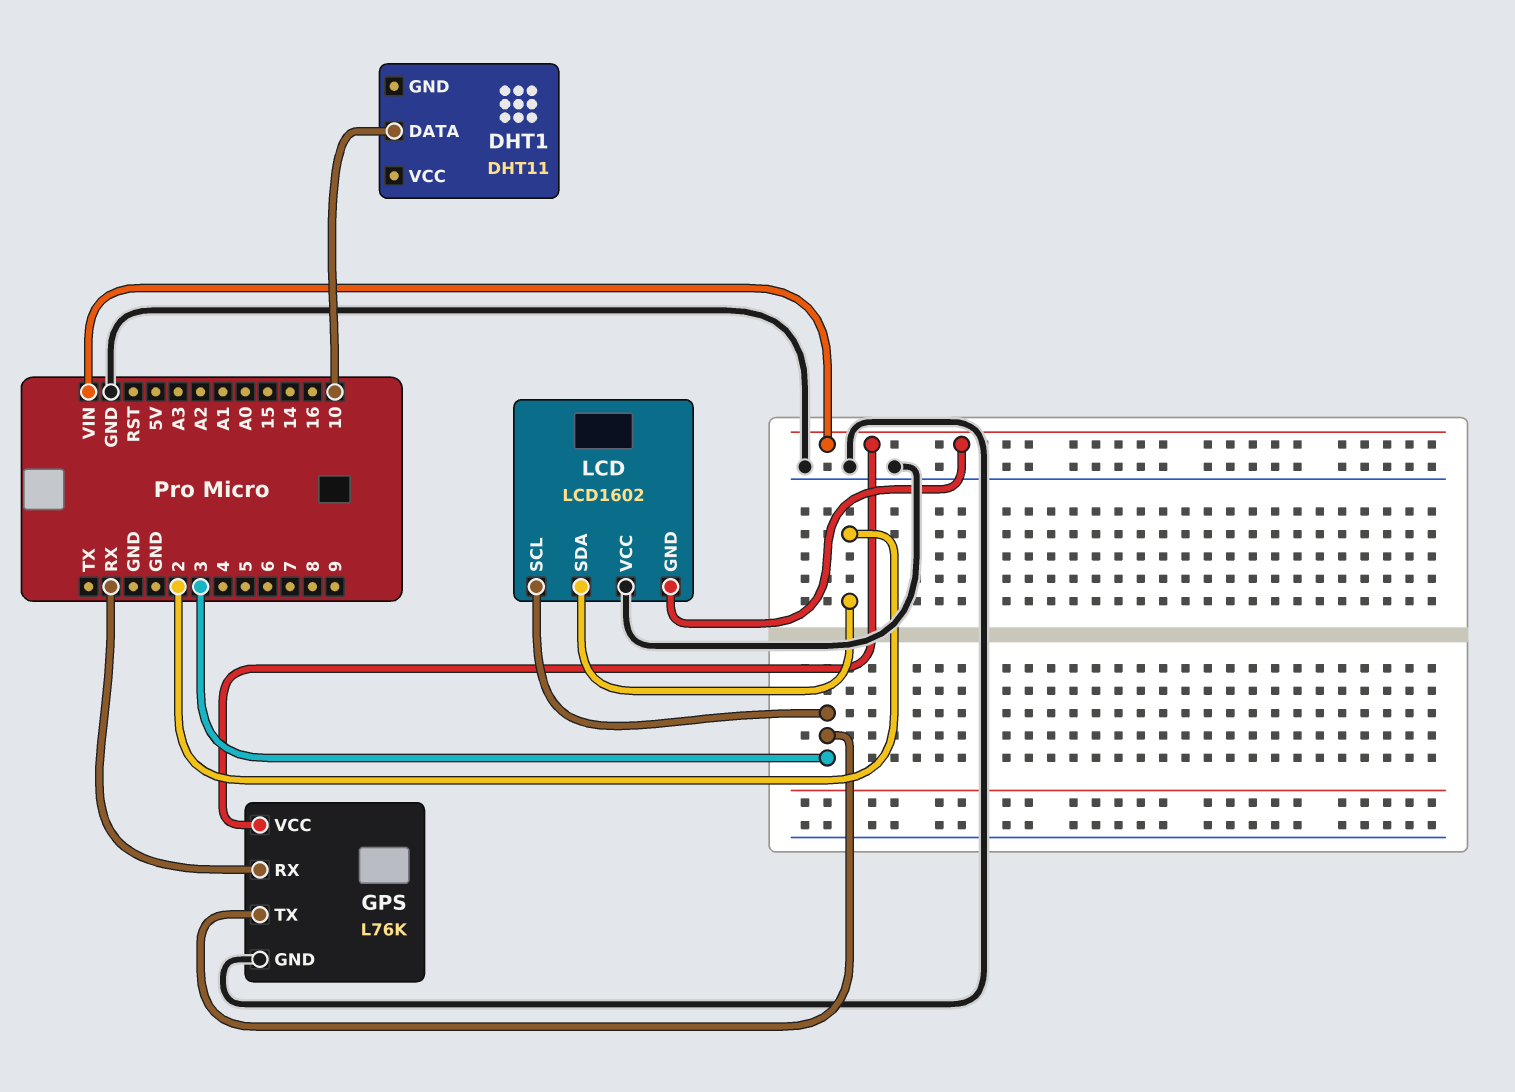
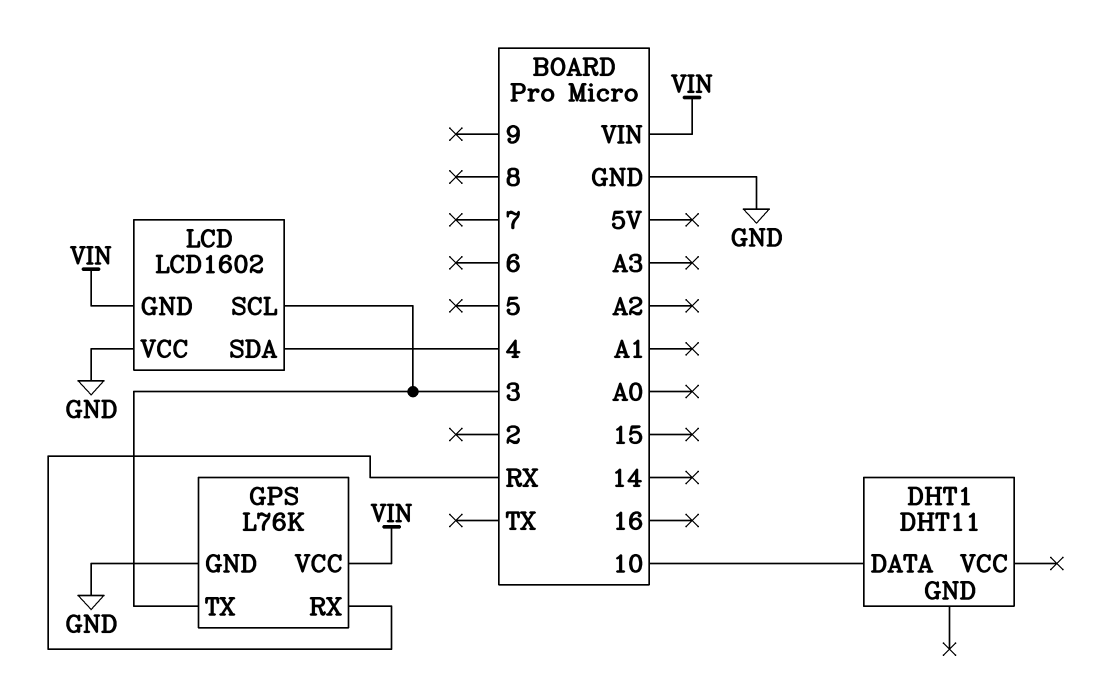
LCD pin SDA: 2 -> 4

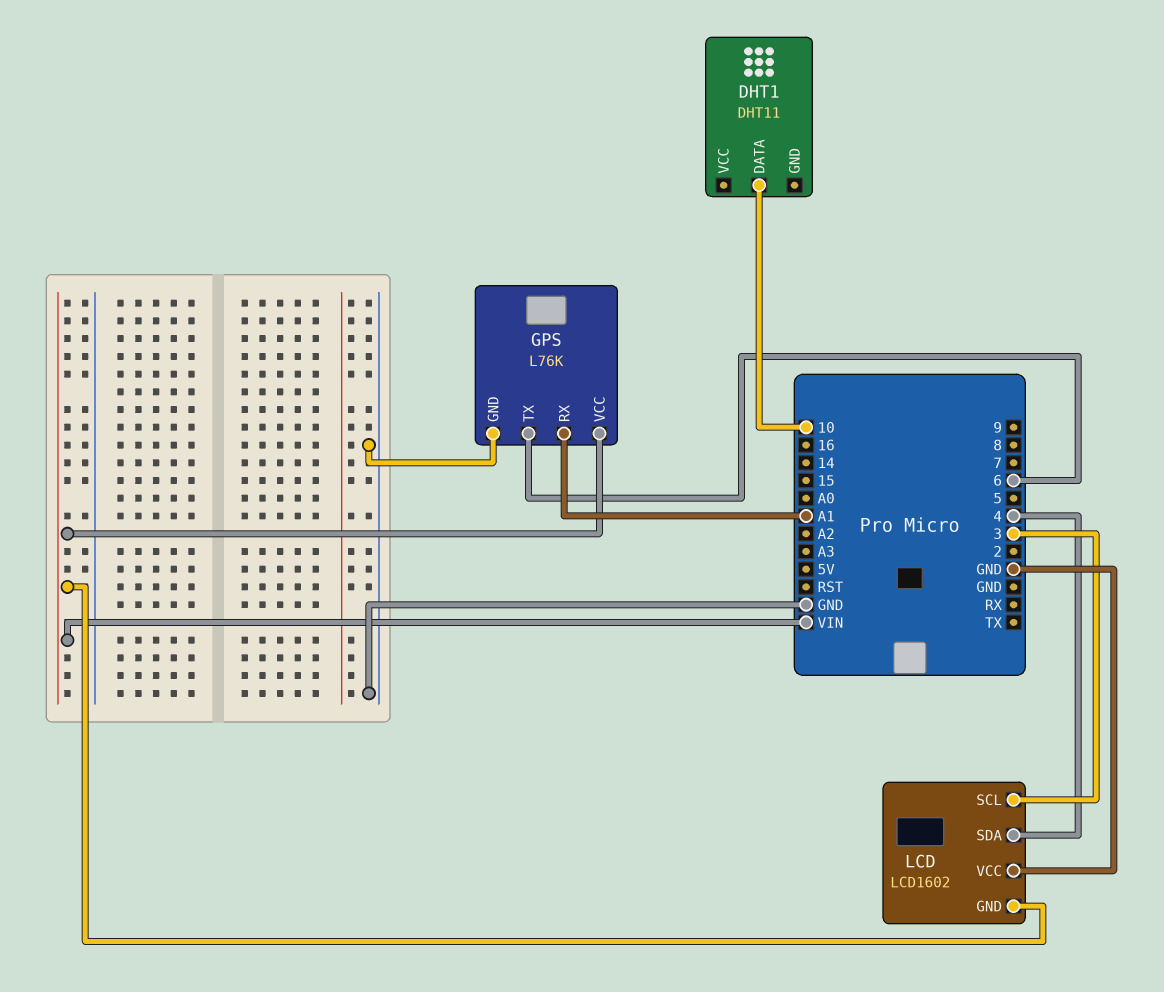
GPS pin RX: RX -> A1
GPS pin TX: 3 -> 6

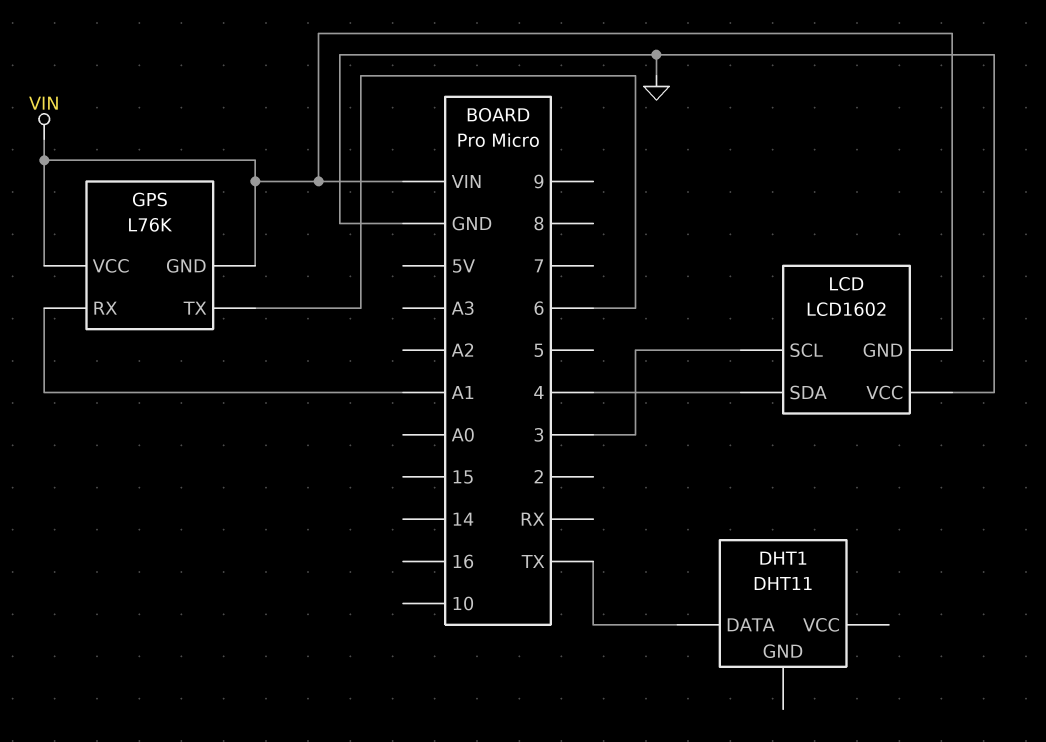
DHT1 pin DATA: 10 -> TX
GPS pin GND: GND -> VIN

